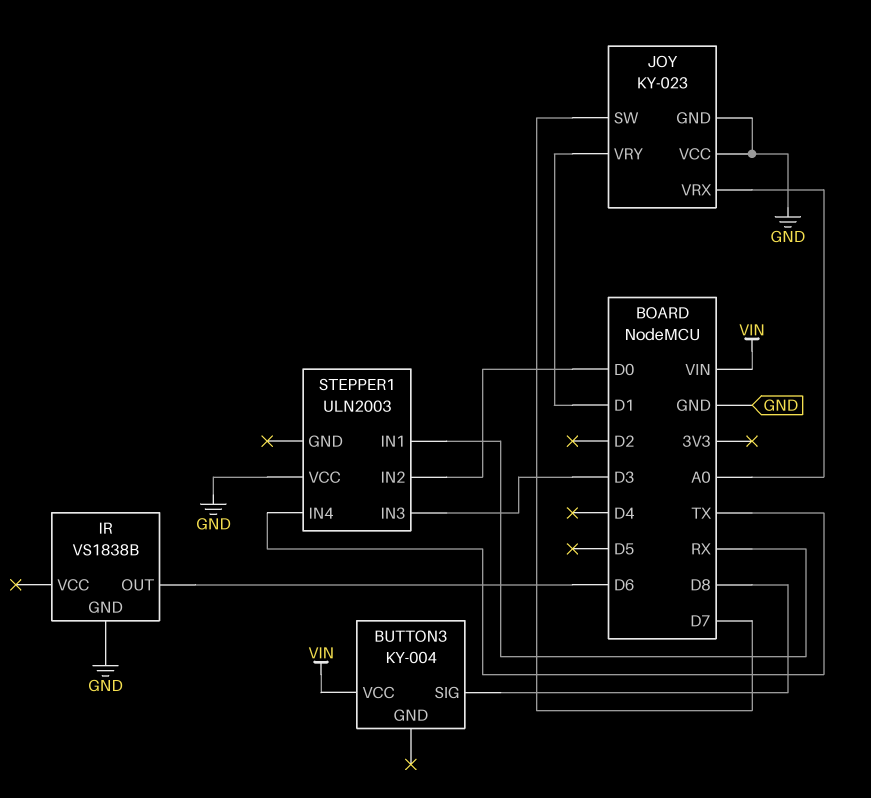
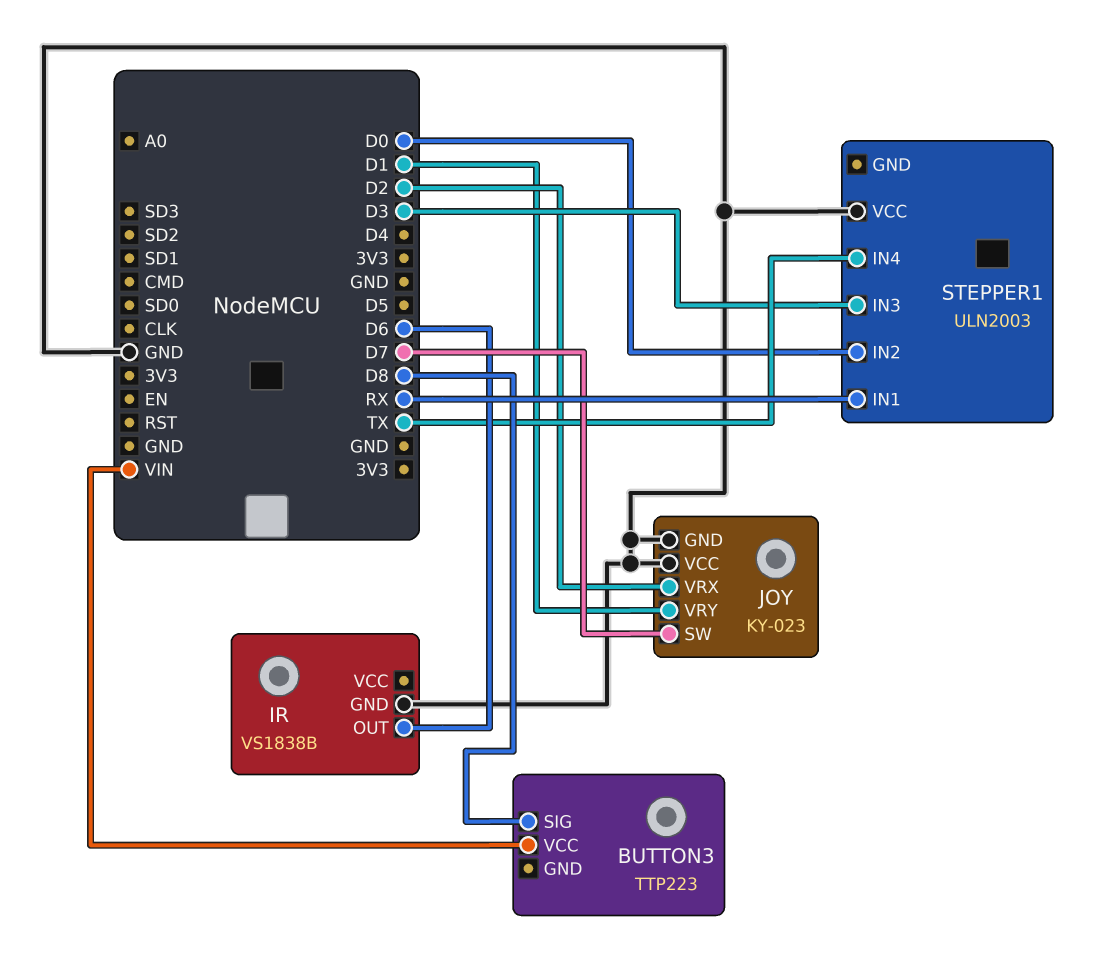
BUTTON3: KY-004 -> TTP223
JOY pin VRX: A0 -> D2

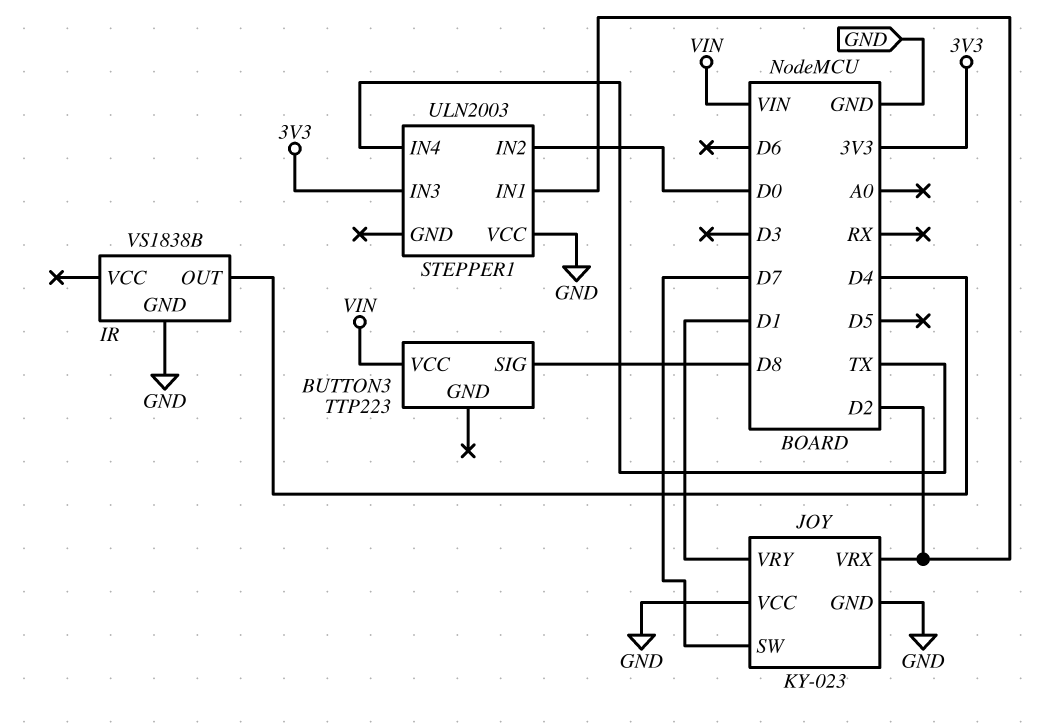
IR pin OUT: D6 -> D4
STEPPER1 pin IN1: RX -> D2
STEPPER1 pin IN3: D3 -> 3V3

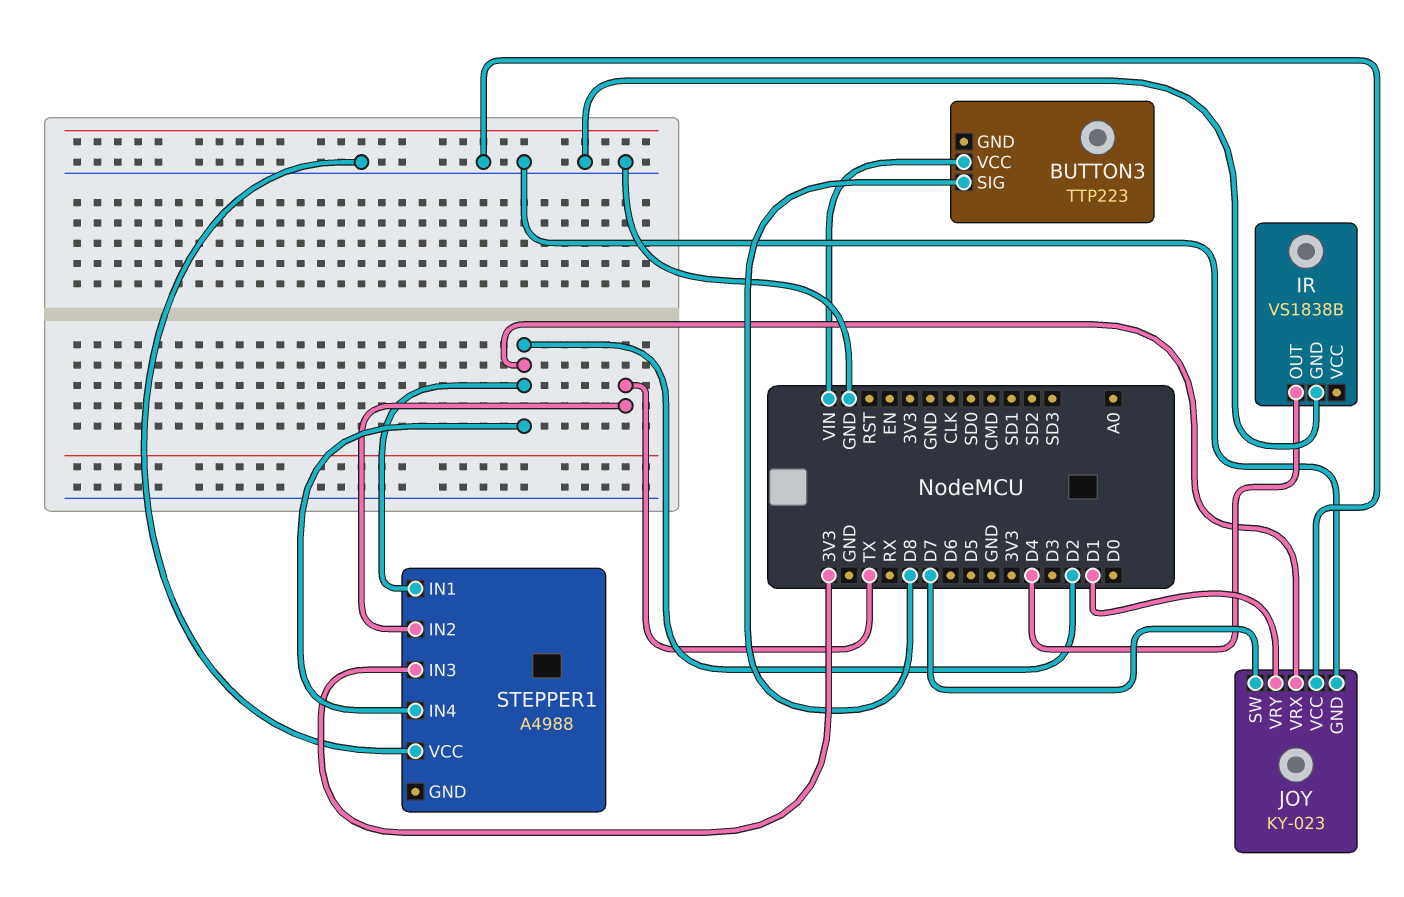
STEPPER1: ULN2003 -> A4988
STEPPER1 pin IN2: D0 -> TX
STEPPER1 pin IN4: TX -> D2

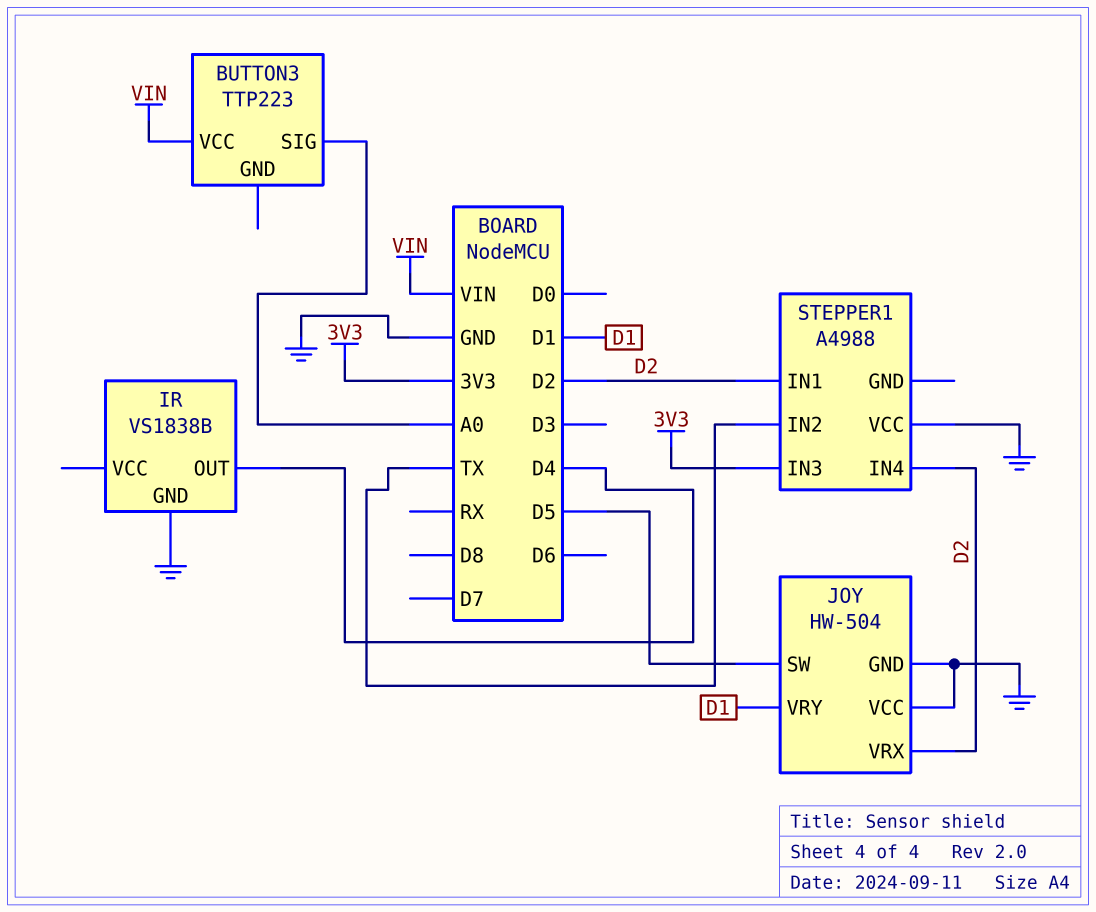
BUTTON3 pin SIG: D8 -> A0
JOY: KY-023 -> HW-504
JOY pin SW: D7 -> D5

